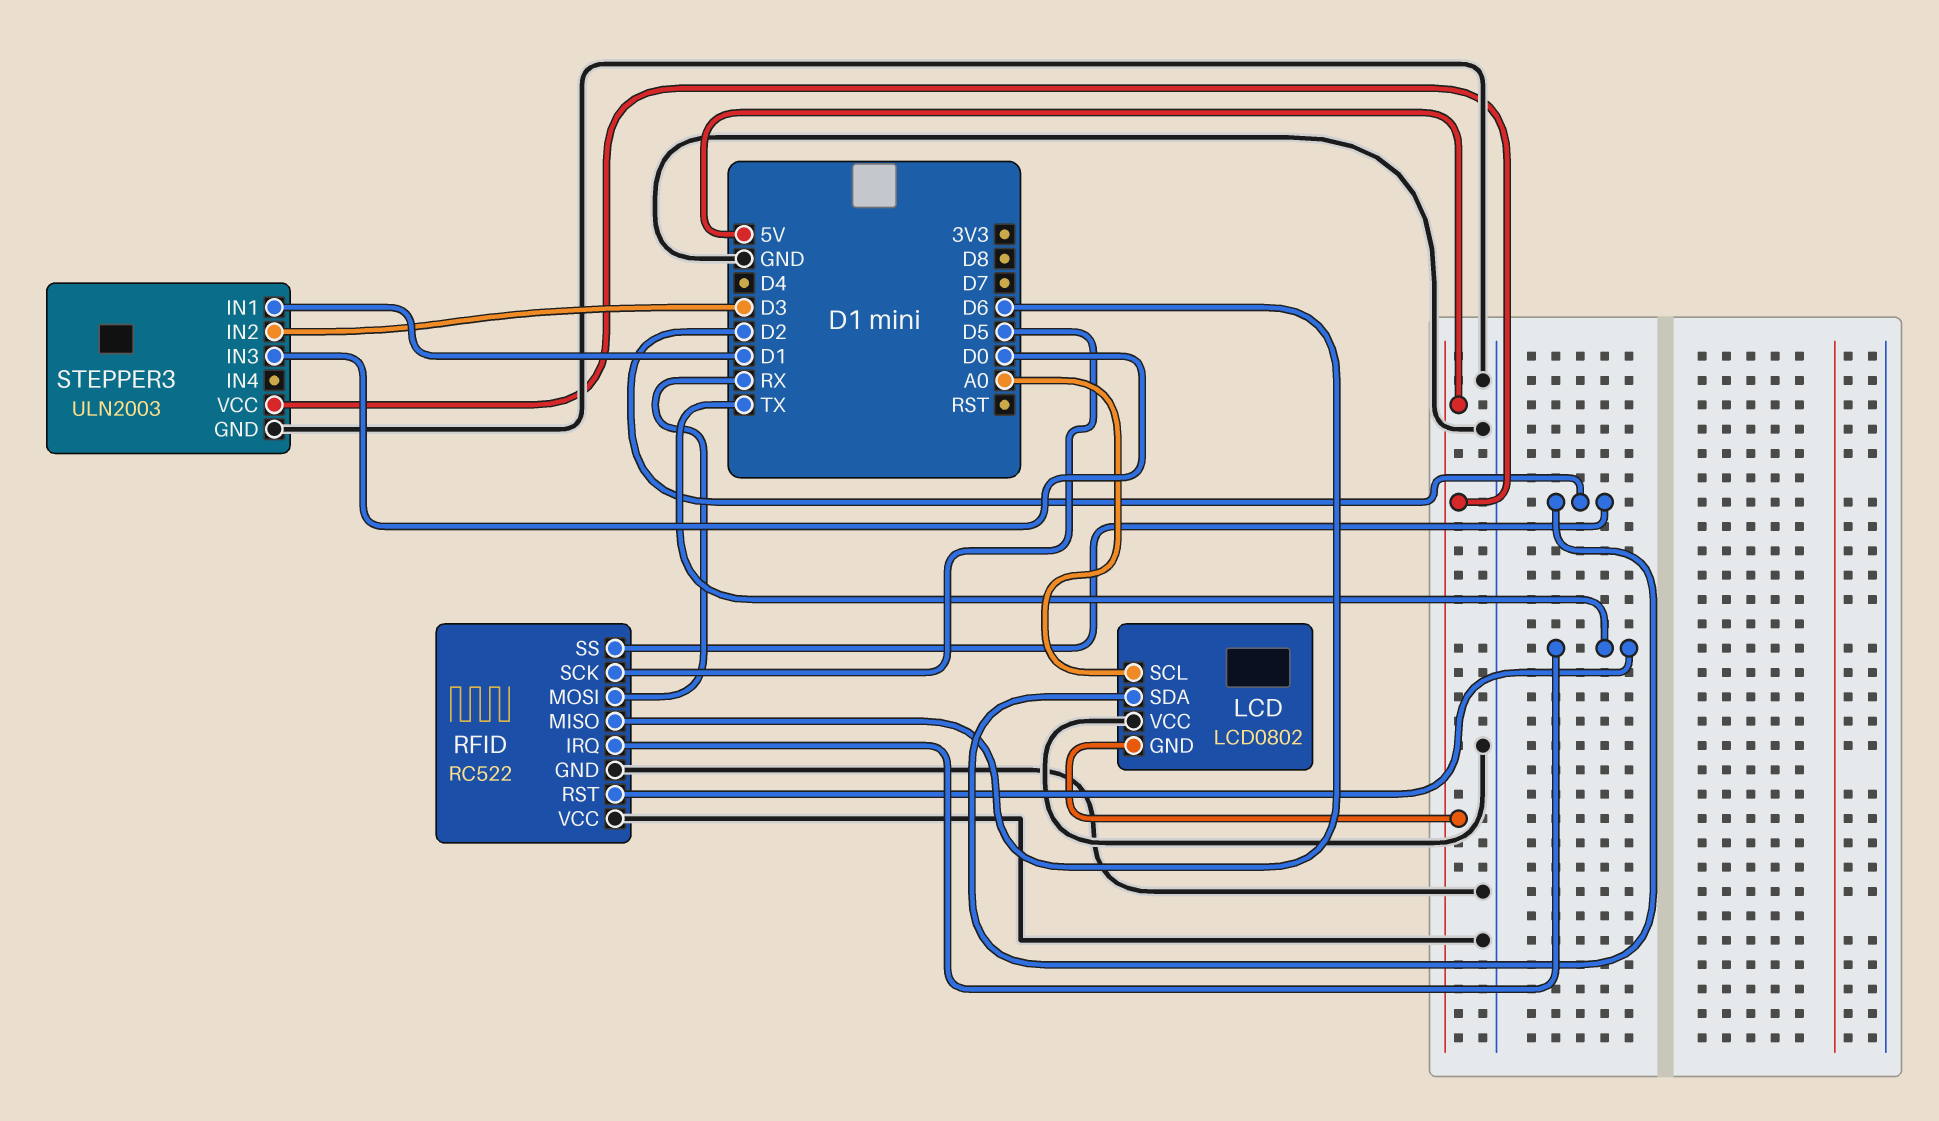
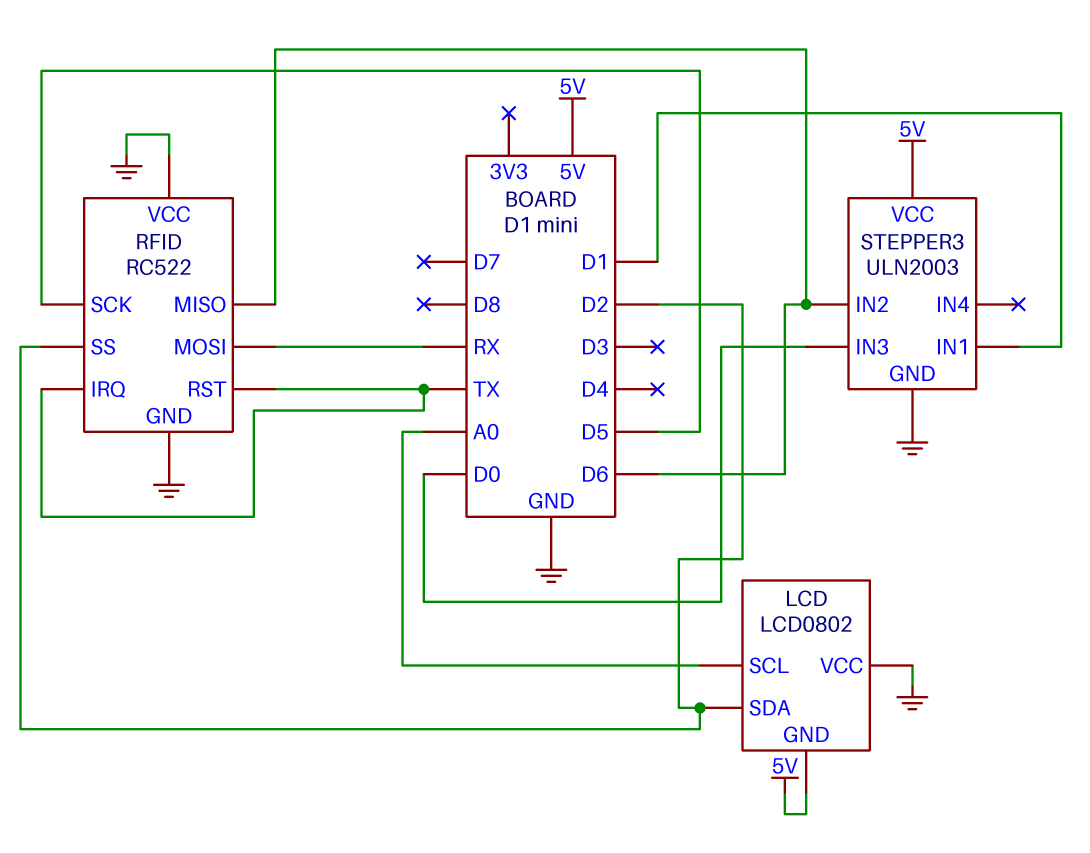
STEPPER3 pin IN2: D3 -> D6

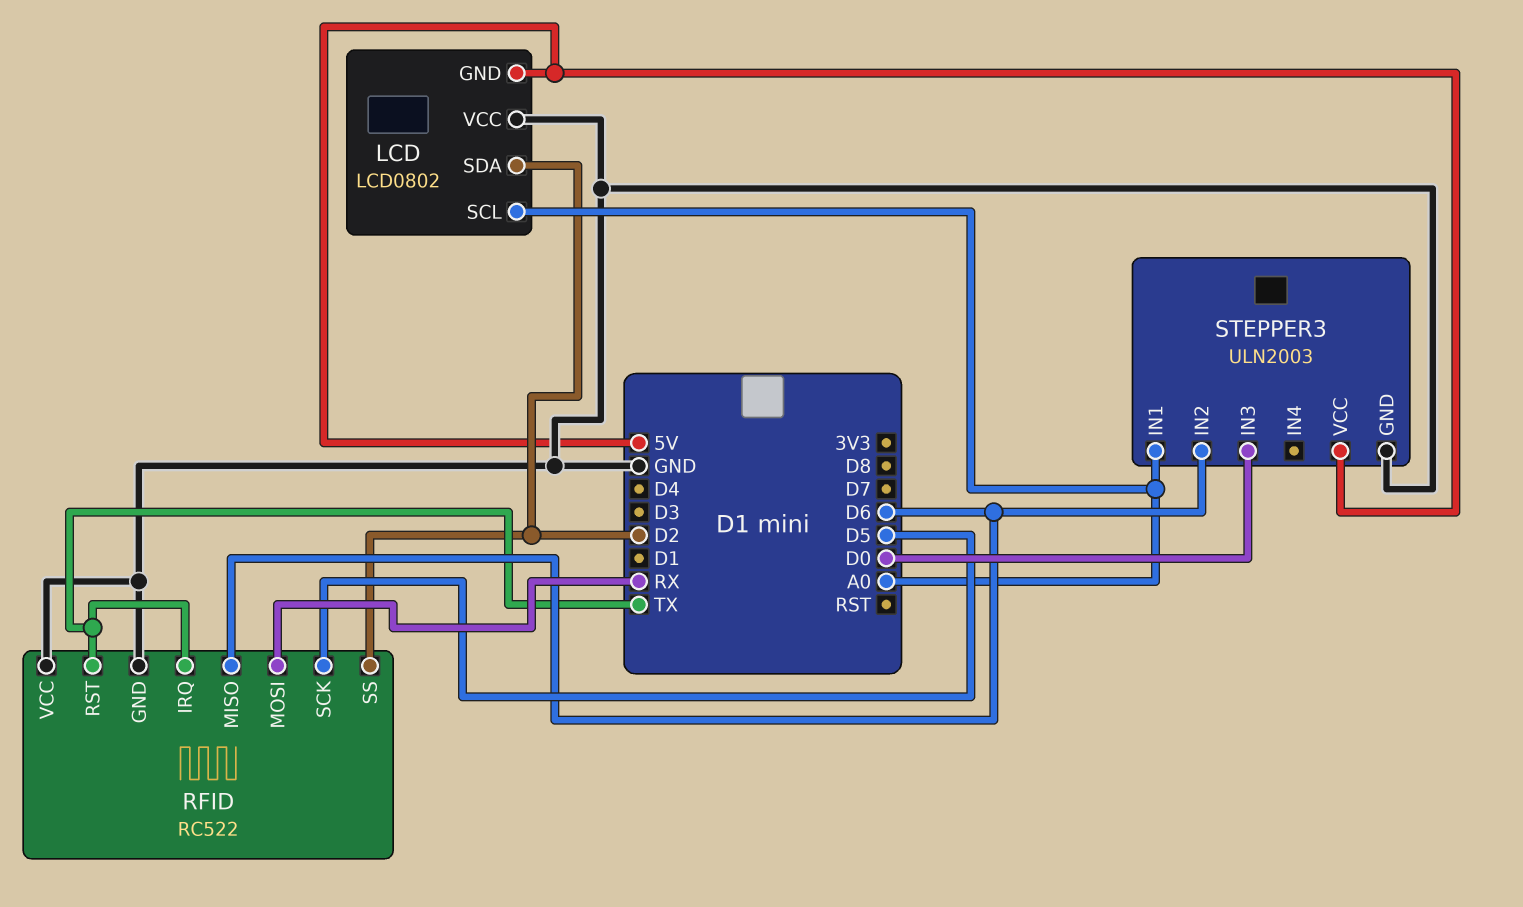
STEPPER3 pin IN1: D1 -> A0

